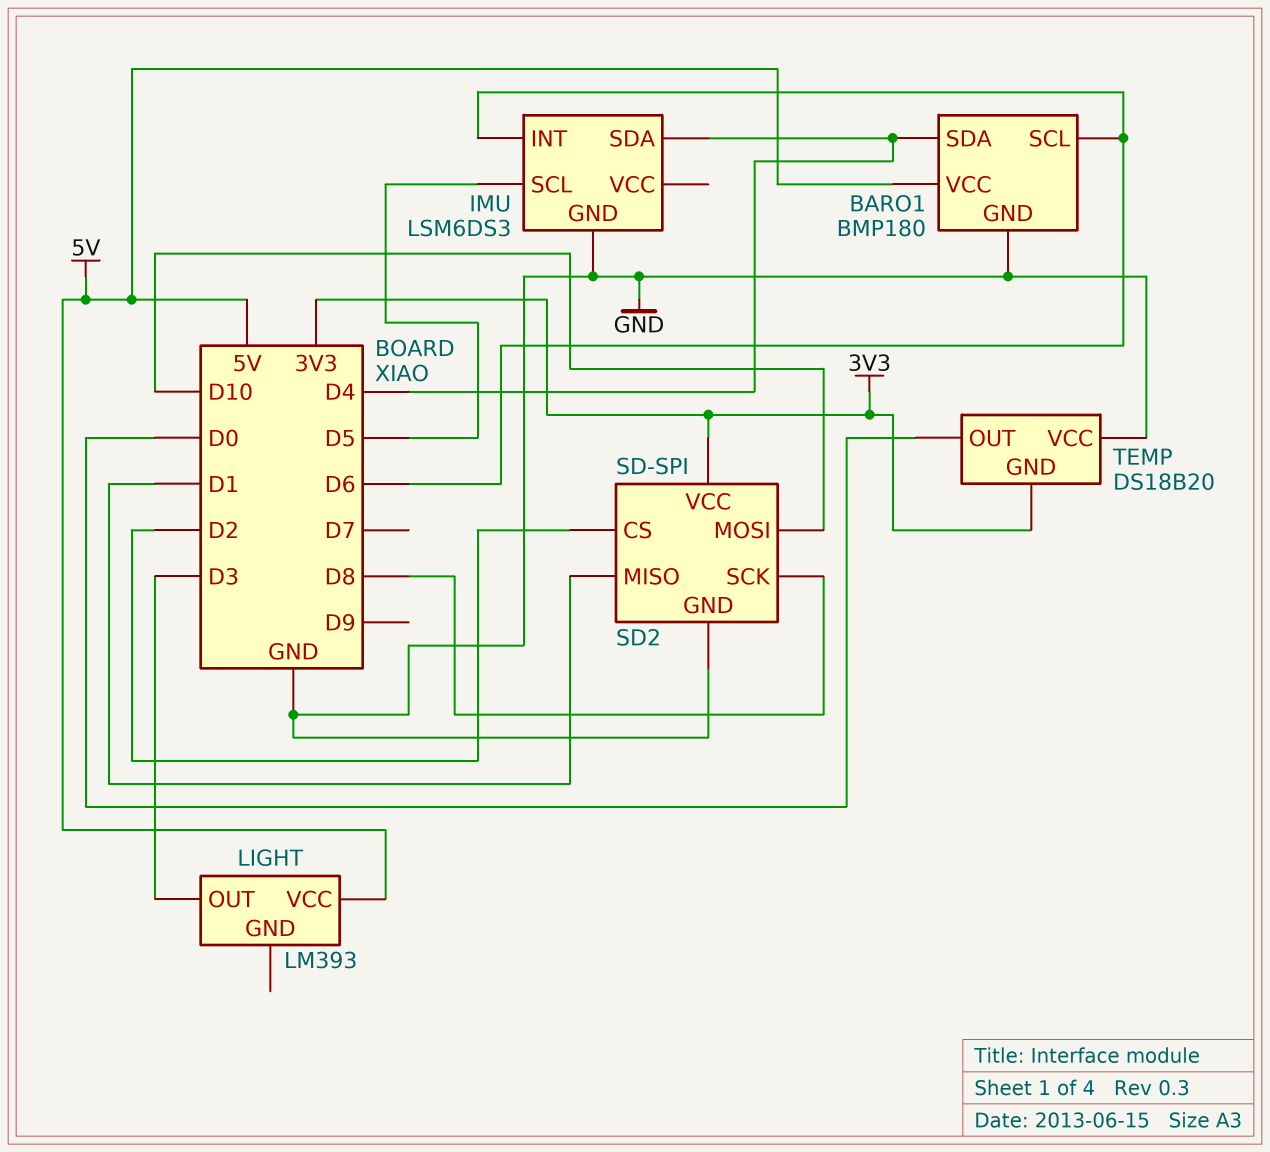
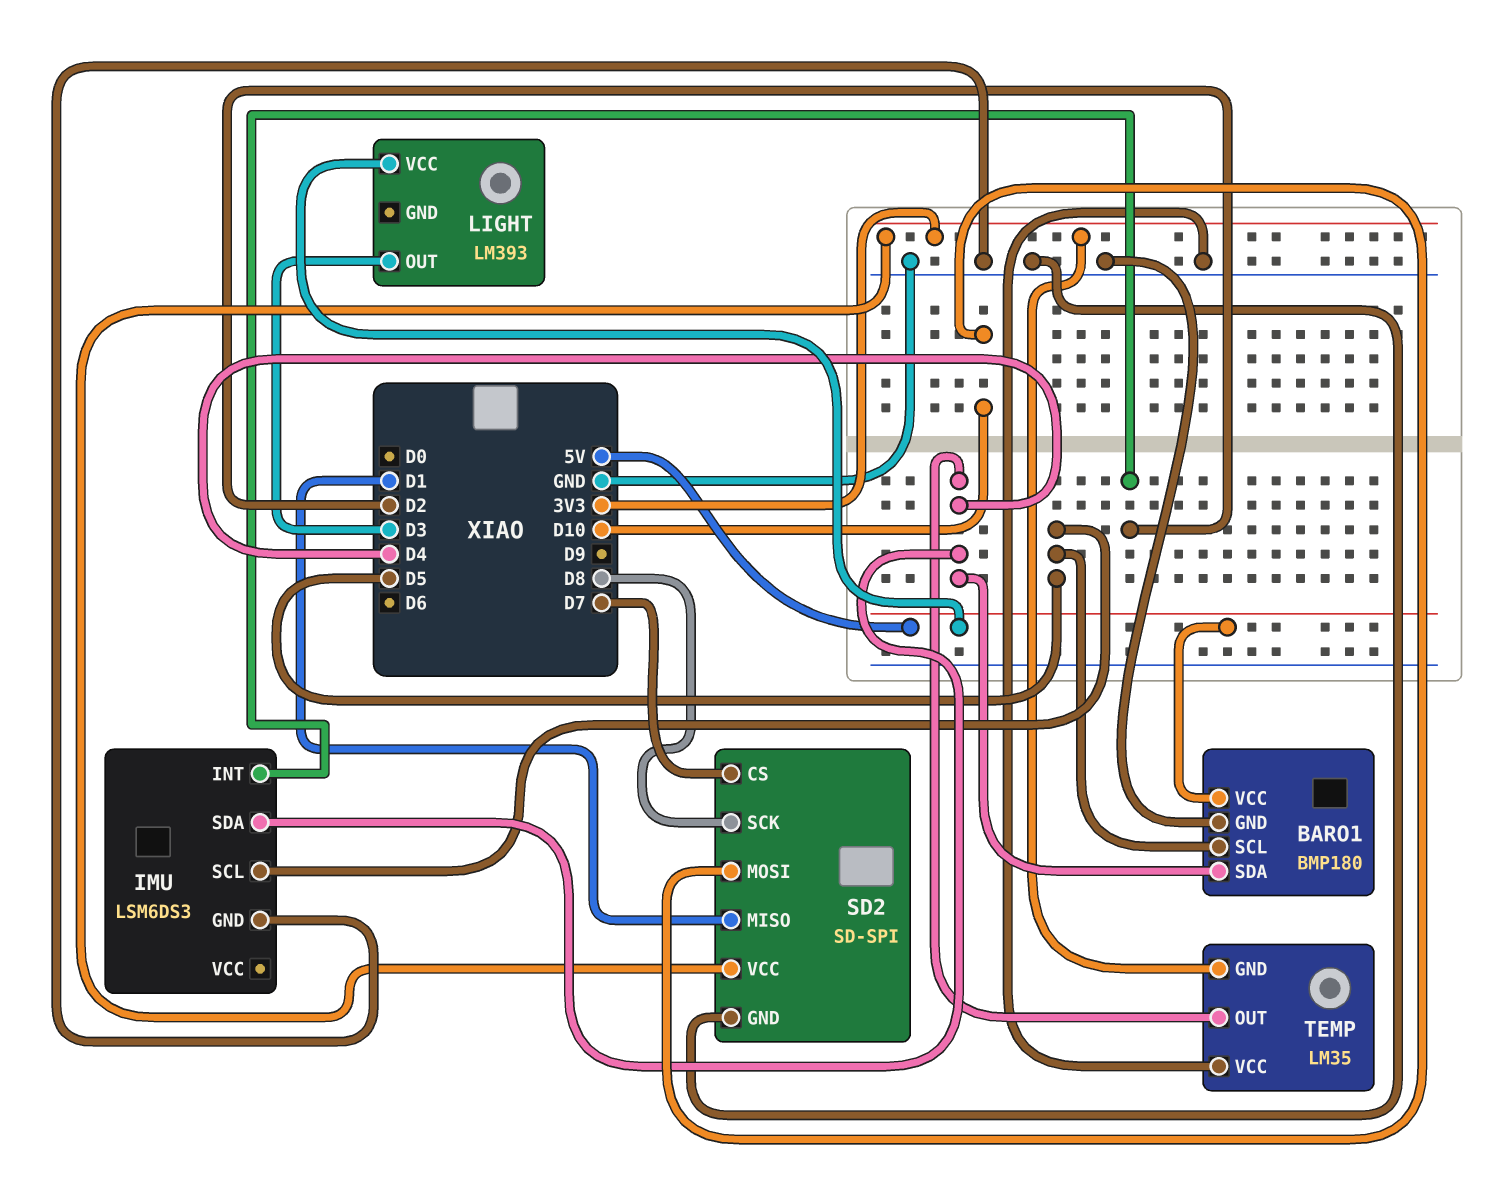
BARO1 pin SCL: D6 -> D5
IMU pin INT: D6 -> D2
SD2 pin CS: D2 -> D7
TEMP: DS18B20 -> LM35
TEMP pin OUT: D0 -> D4

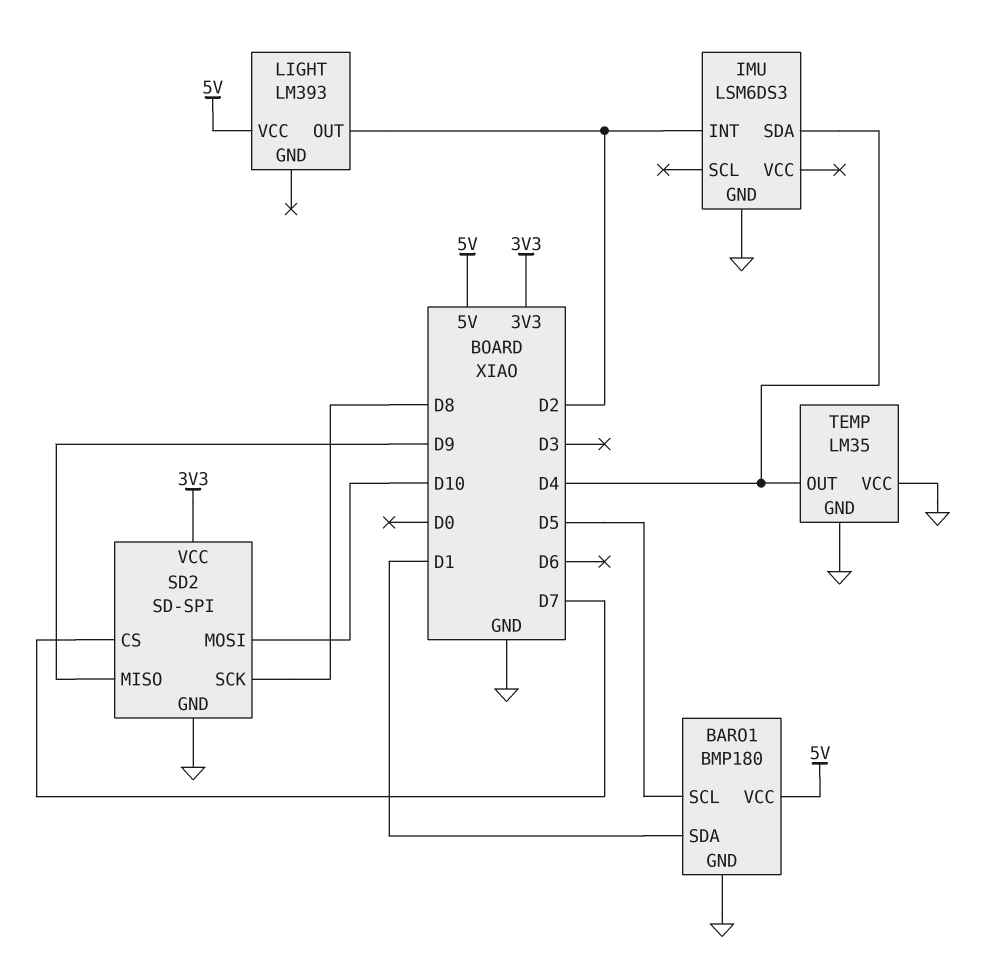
BARO1 pin SDA: D4 -> D1
IMU pin SCL: D5 -> none
LIGHT pin OUT: D3 -> D2
SD2 pin MISO: D1 -> D9
TEMP pin GND: 3V3 -> GND

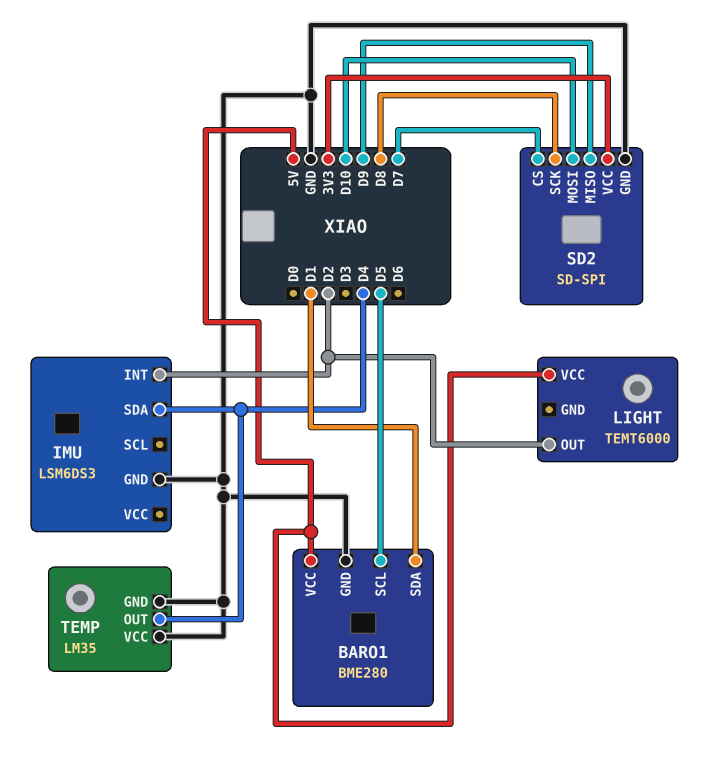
BARO1: BMP180 -> BME280
LIGHT: LM393 -> TEMT6000

